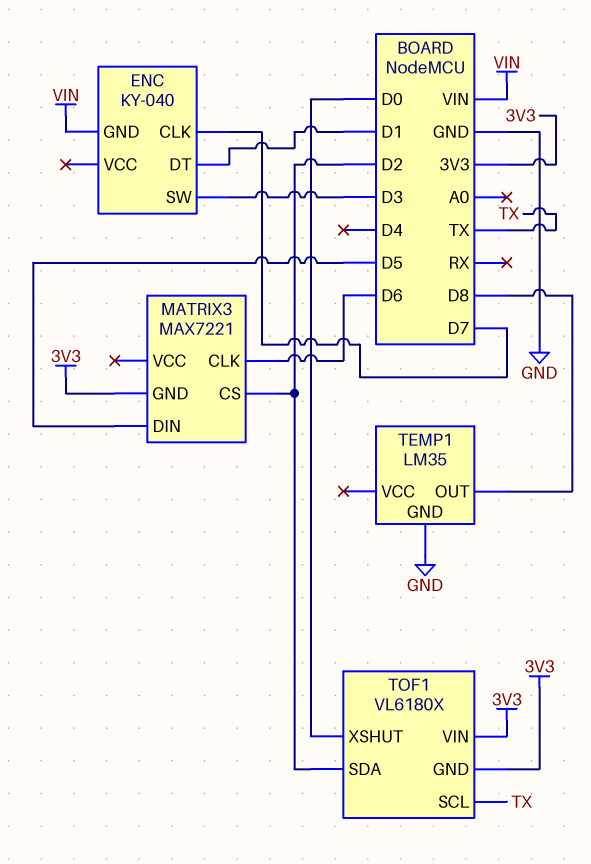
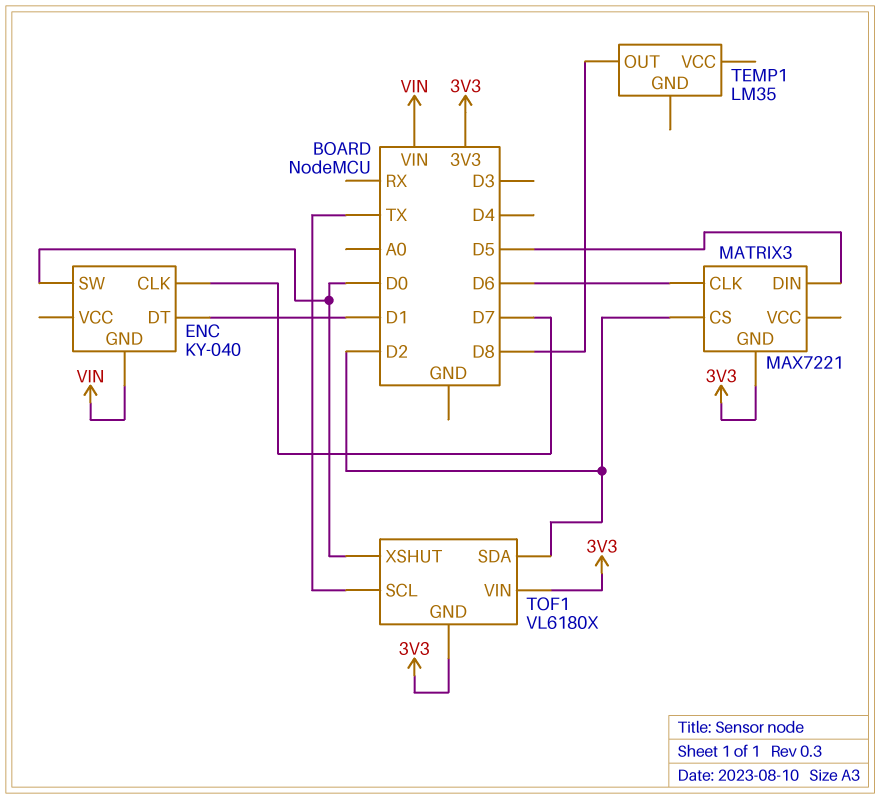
ENC pin SW: D3 -> D0
TEMP1 pin GND: GND -> none

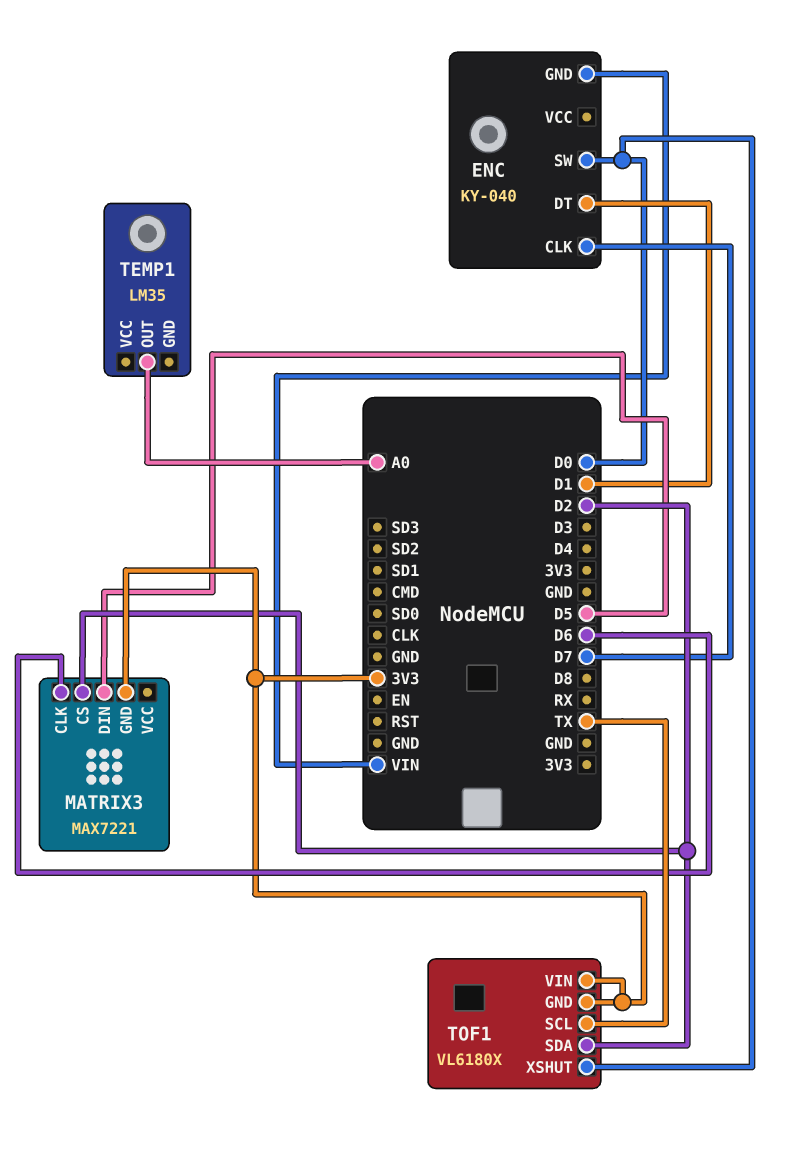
TEMP1 pin OUT: D8 -> A0

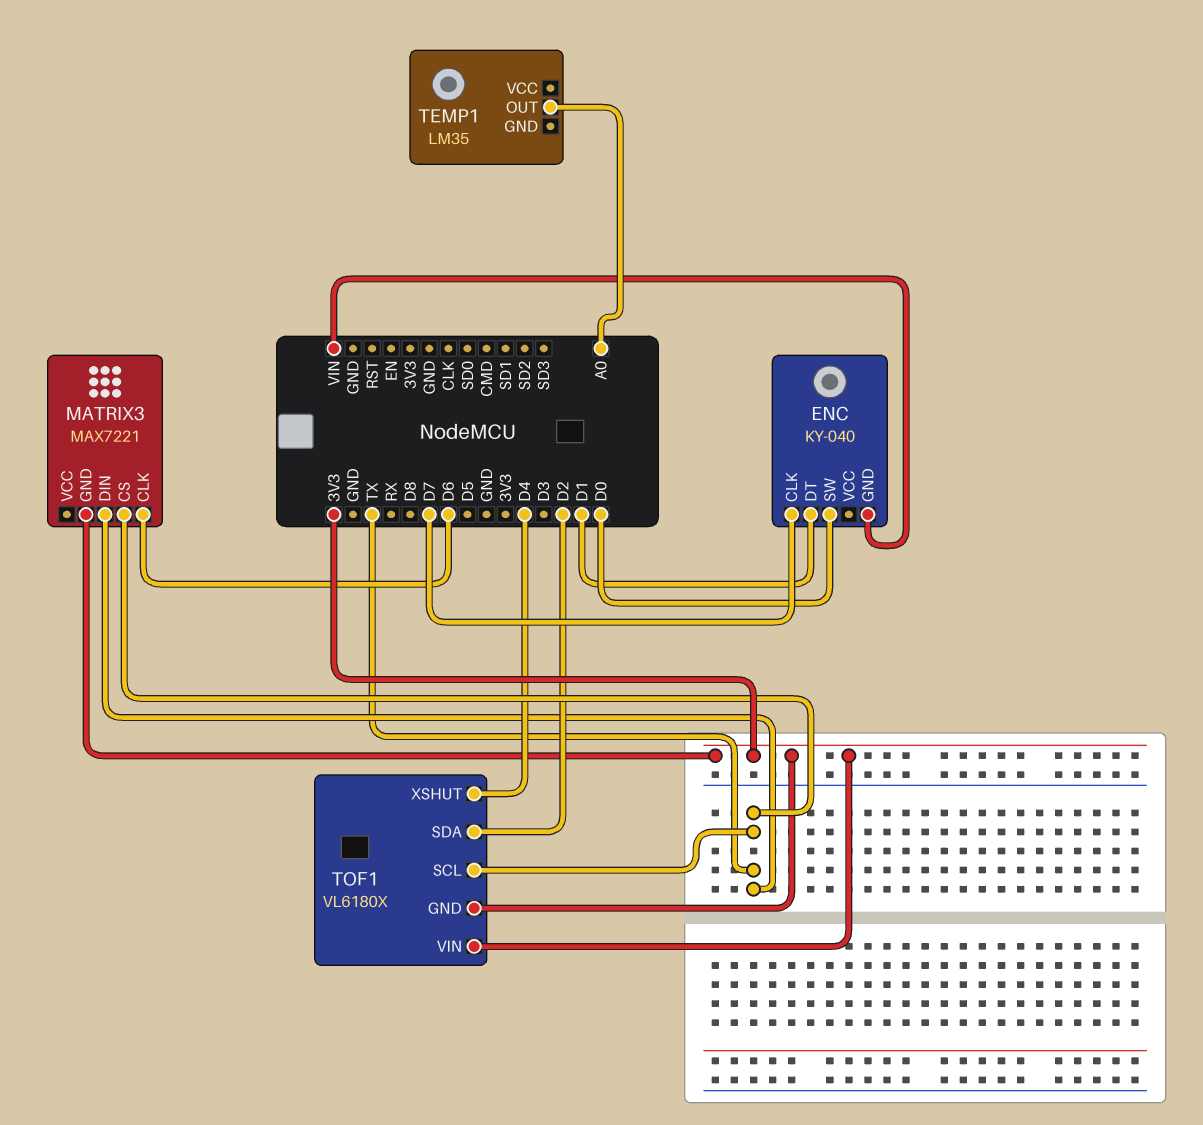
MATRIX3 pin CS: D2 -> TX
MATRIX3 pin DIN: D5 -> TX
TOF1 pin XSHUT: D0 -> D4

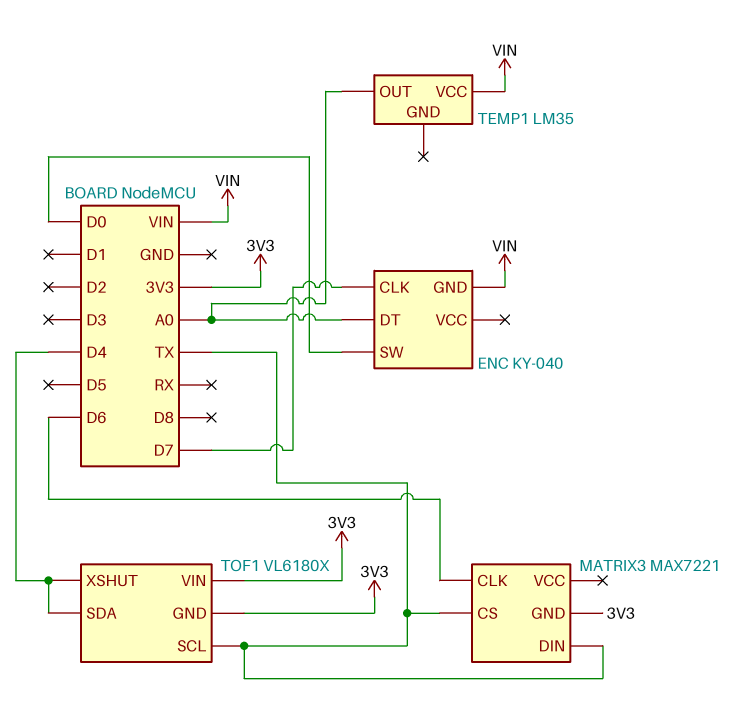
ENC pin DT: D1 -> A0
TEMP1 pin VCC: none -> VIN
TOF1 pin SDA: D2 -> D4

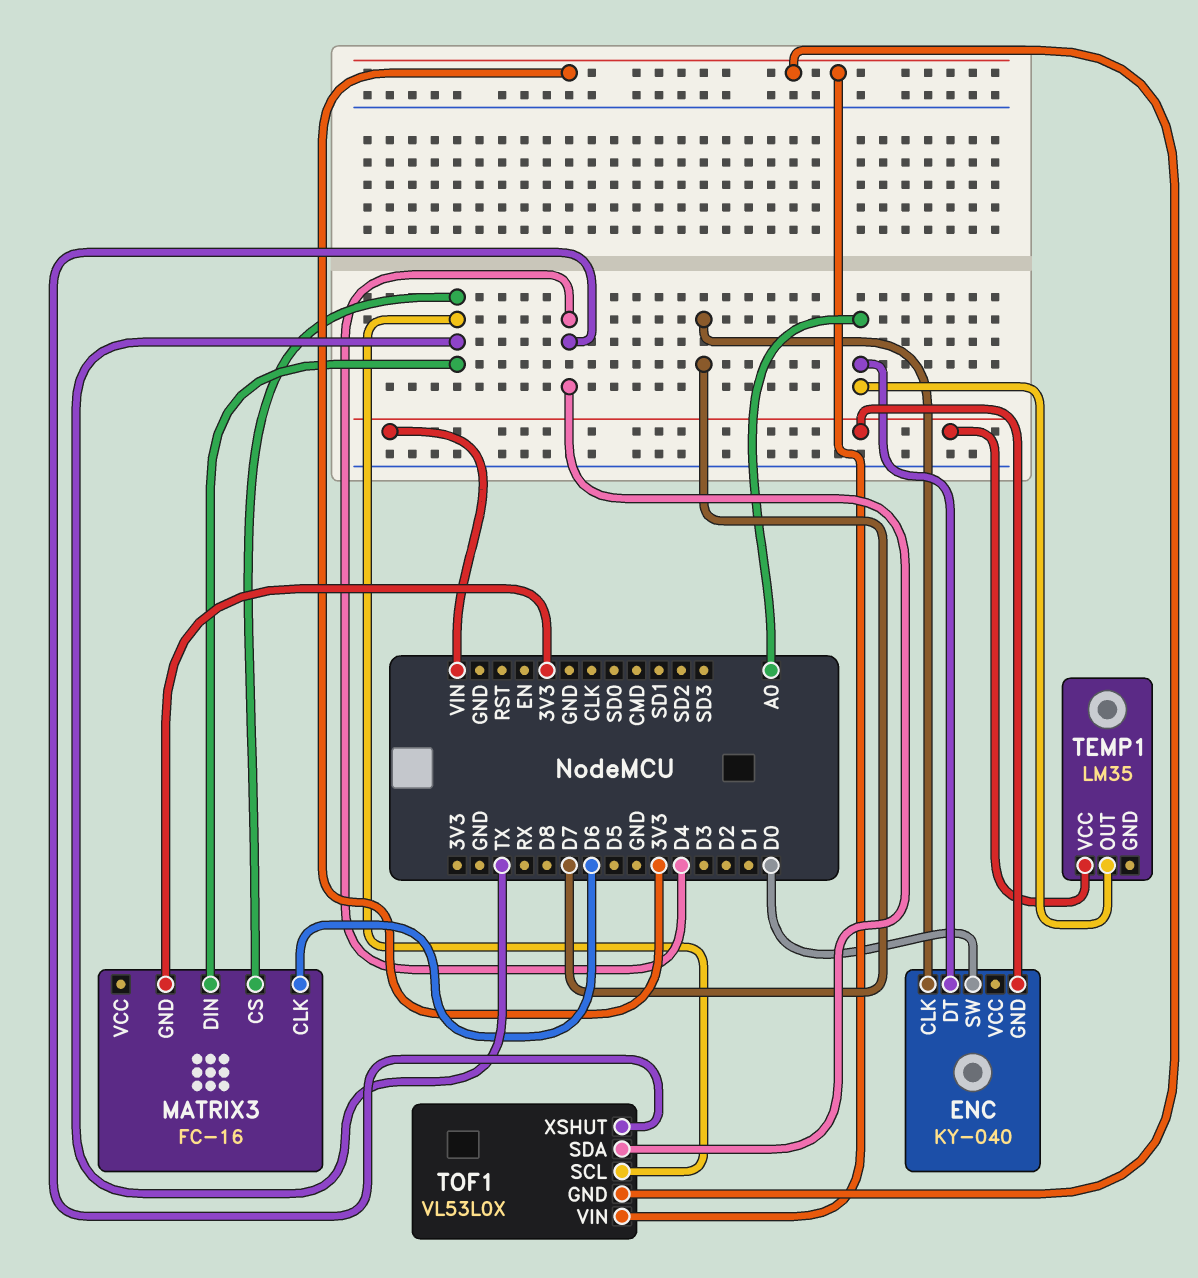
MATRIX3: MAX7221 -> FC-16
TOF1: VL6180X -> VL53L0X

